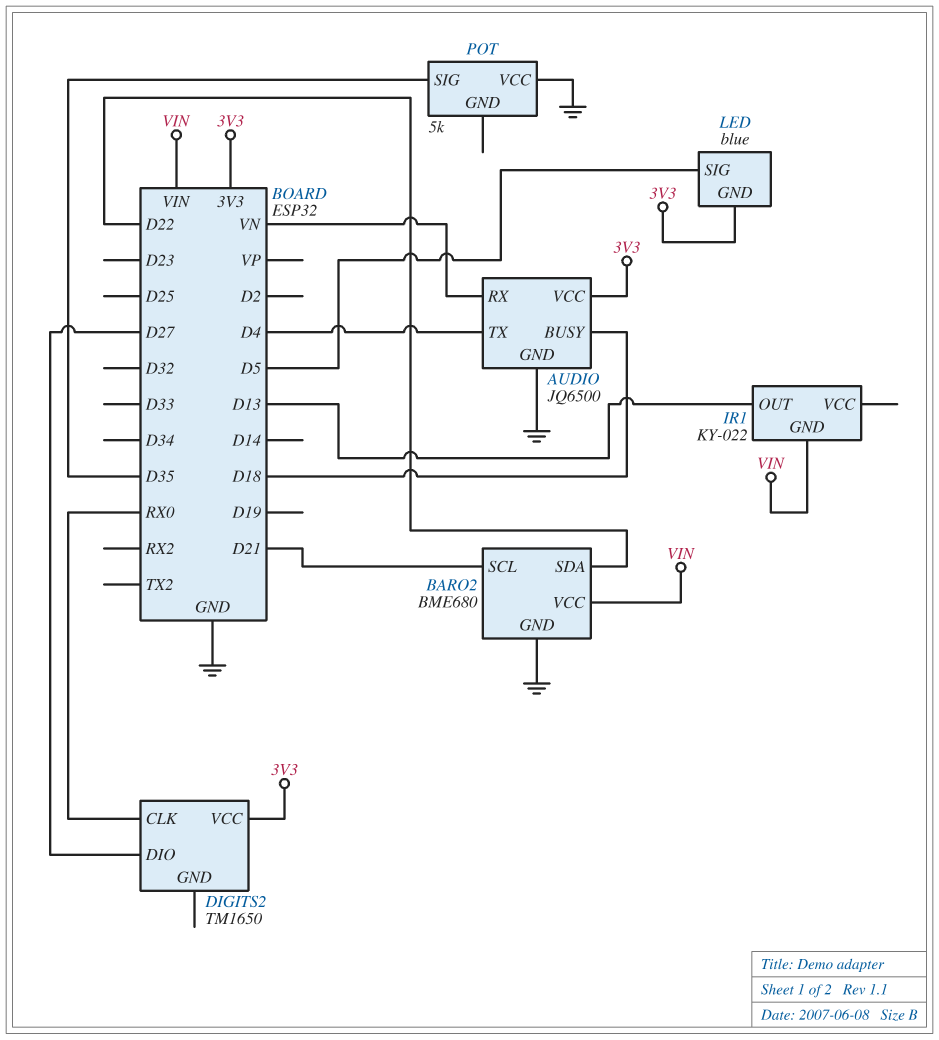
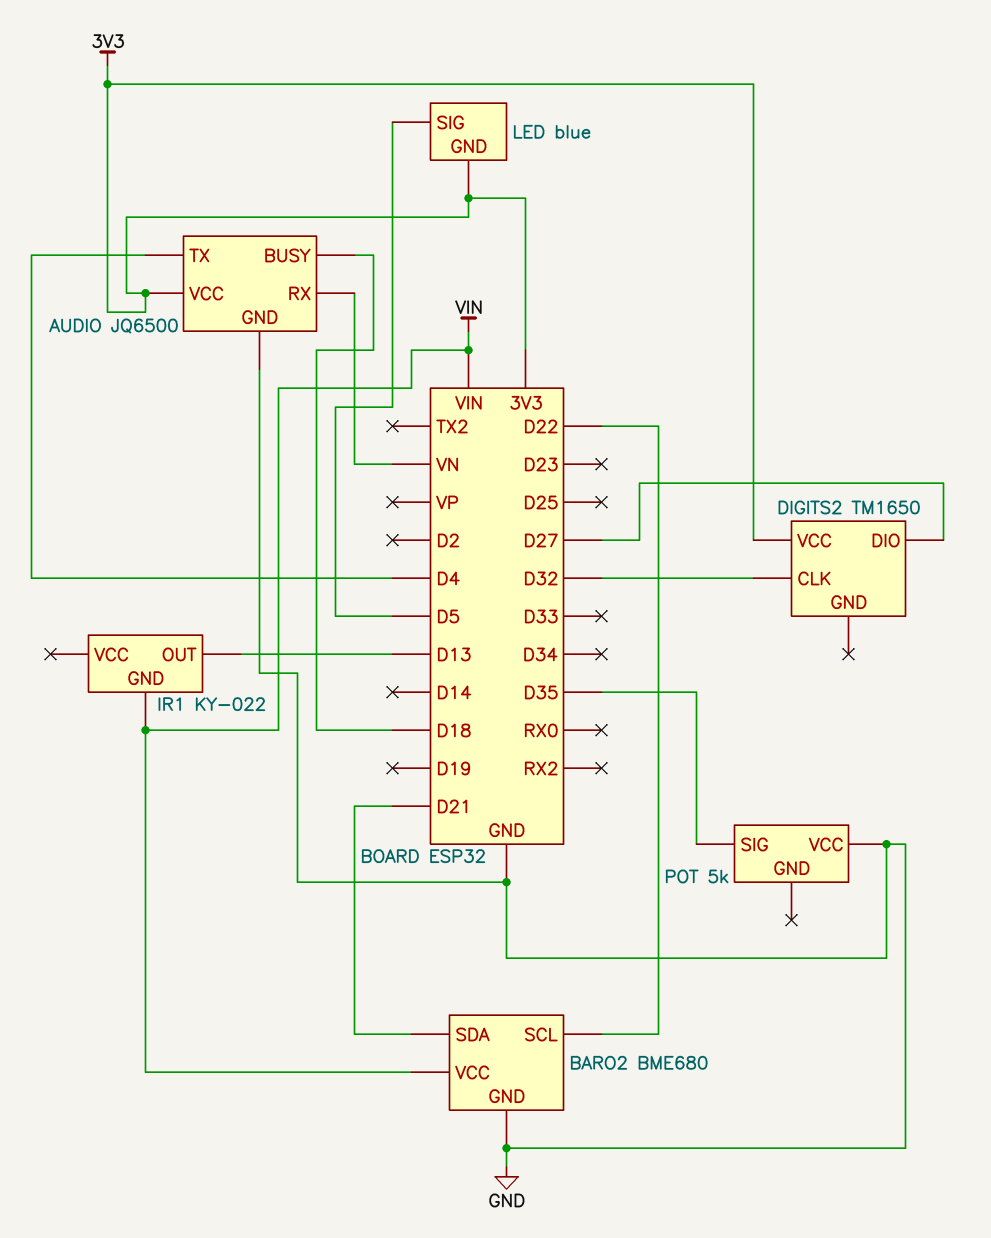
BARO2 pin SCL: D21 -> D22
BARO2 pin SDA: D22 -> D21
DIGITS2 pin CLK: RX0 -> D32

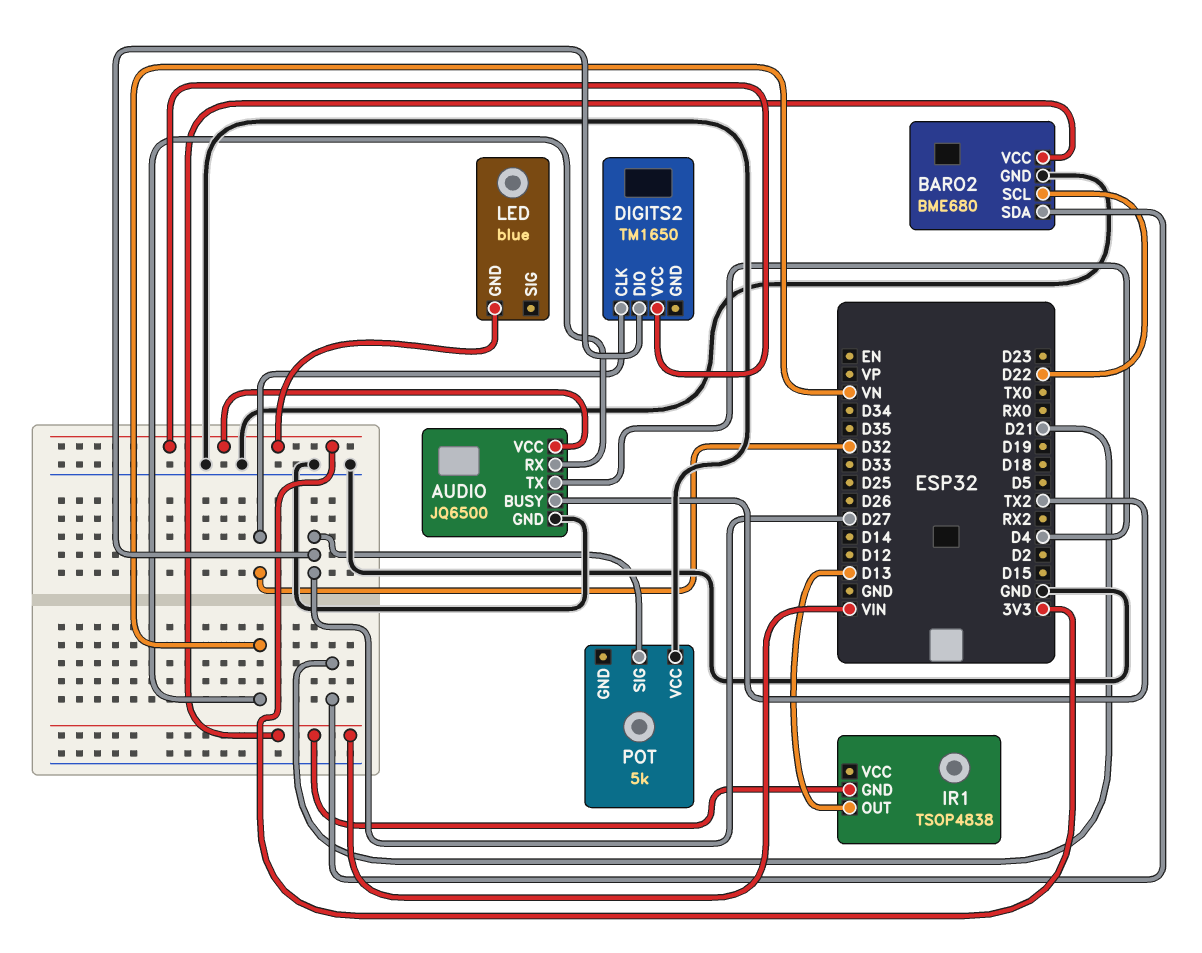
AUDIO pin BUSY: D18 -> TX2
IR1: KY-022 -> TSOP4838
LED pin SIG: D5 -> none
POT pin SIG: D35 -> D27

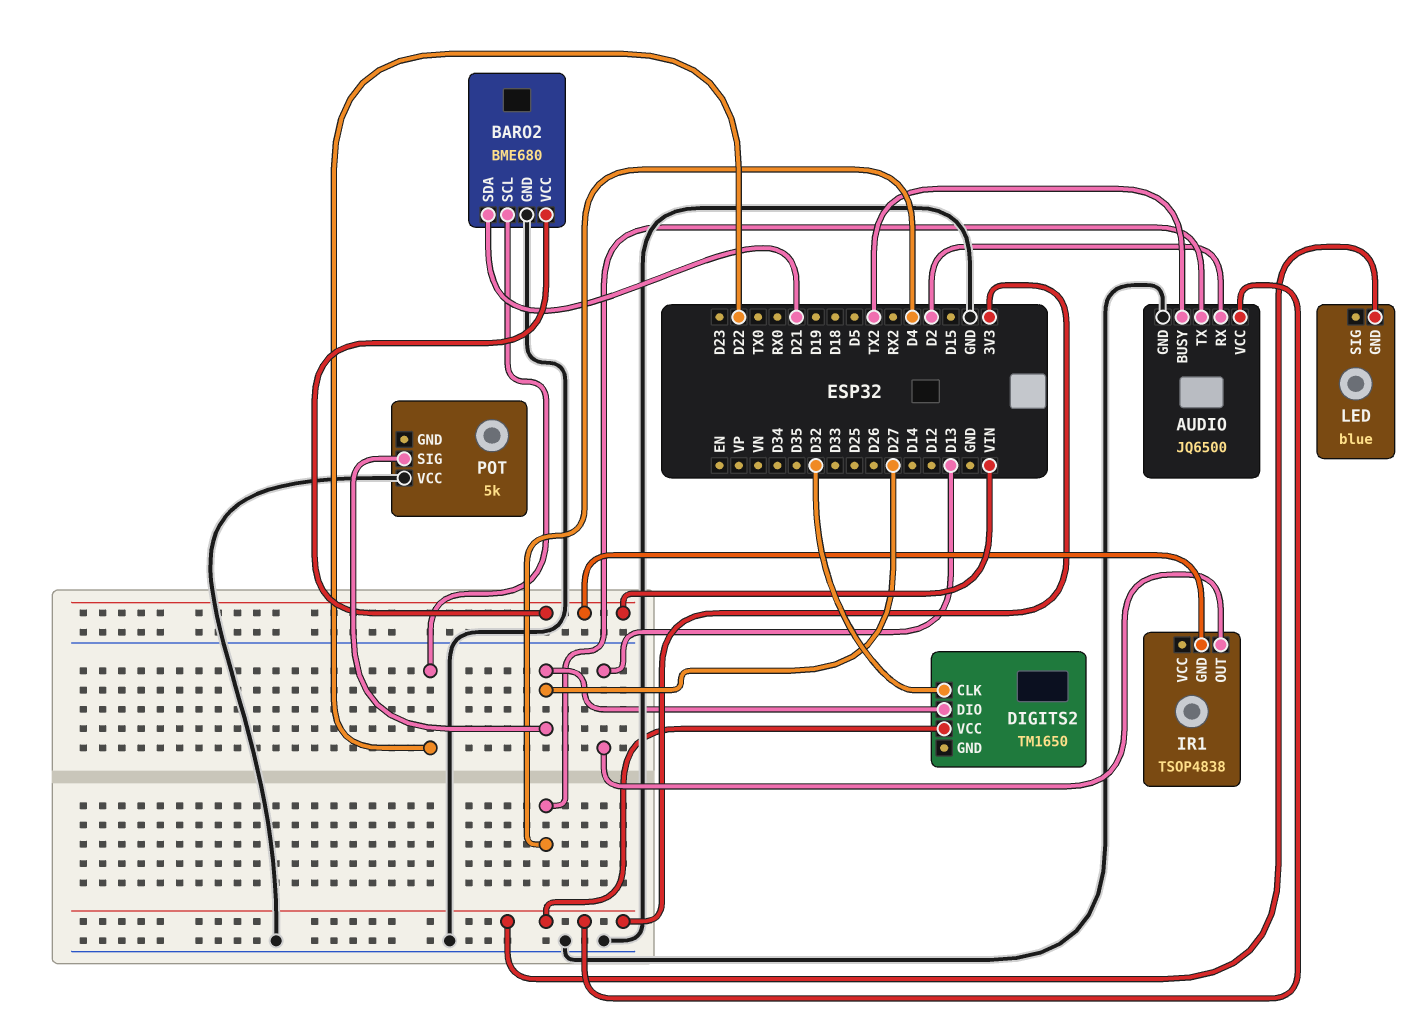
AUDIO pin RX: VN -> D2

